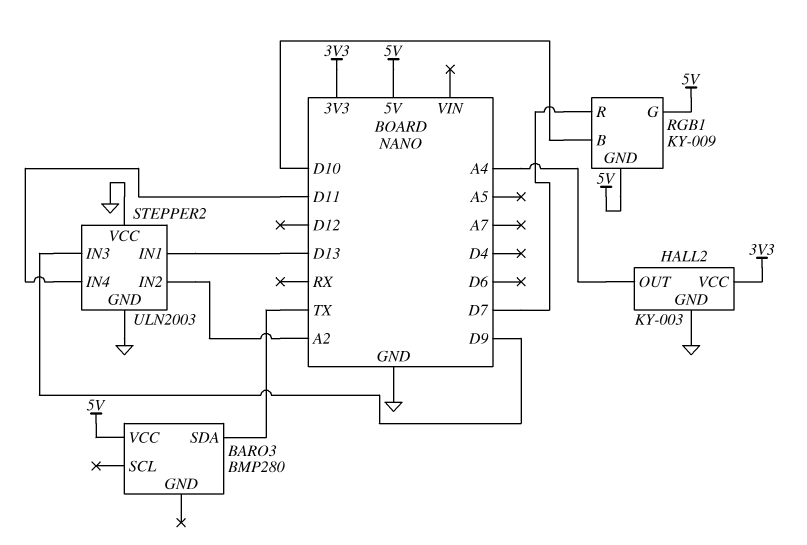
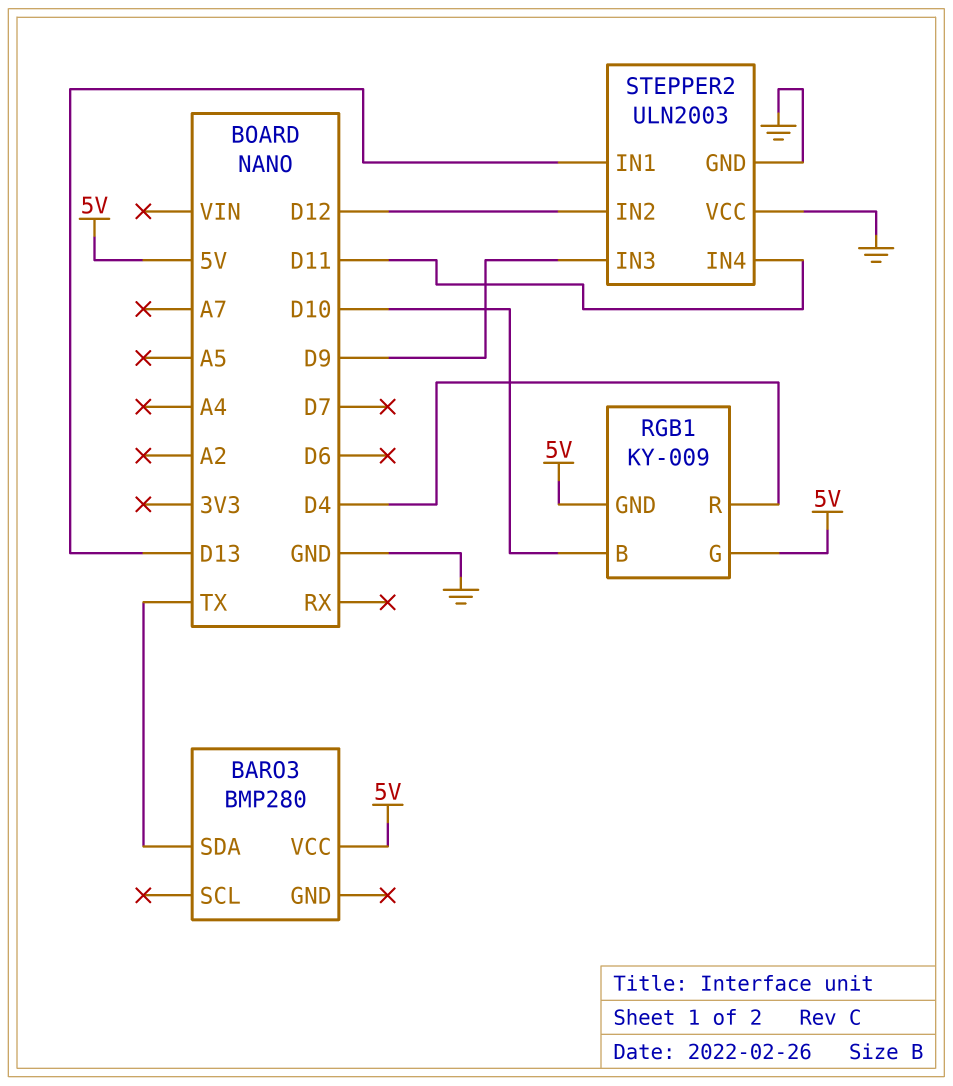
HALL2: KY-003 -> none
HALL2 pin GND: GND -> none
HALL2 pin OUT: A4 -> none
HALL2 pin VCC: 3V3 -> none
RGB1 pin R: D7 -> D4
STEPPER2 pin IN2: A2 -> D12

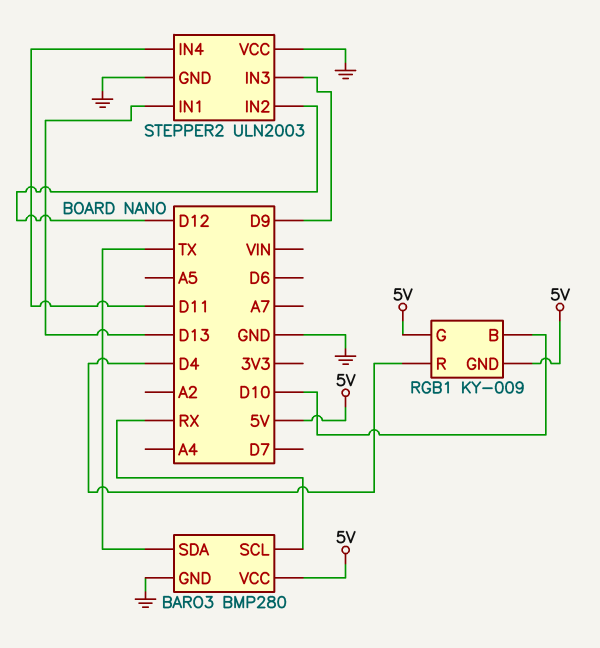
BARO3 pin GND: none -> GND
BARO3 pin SCL: none -> RX

